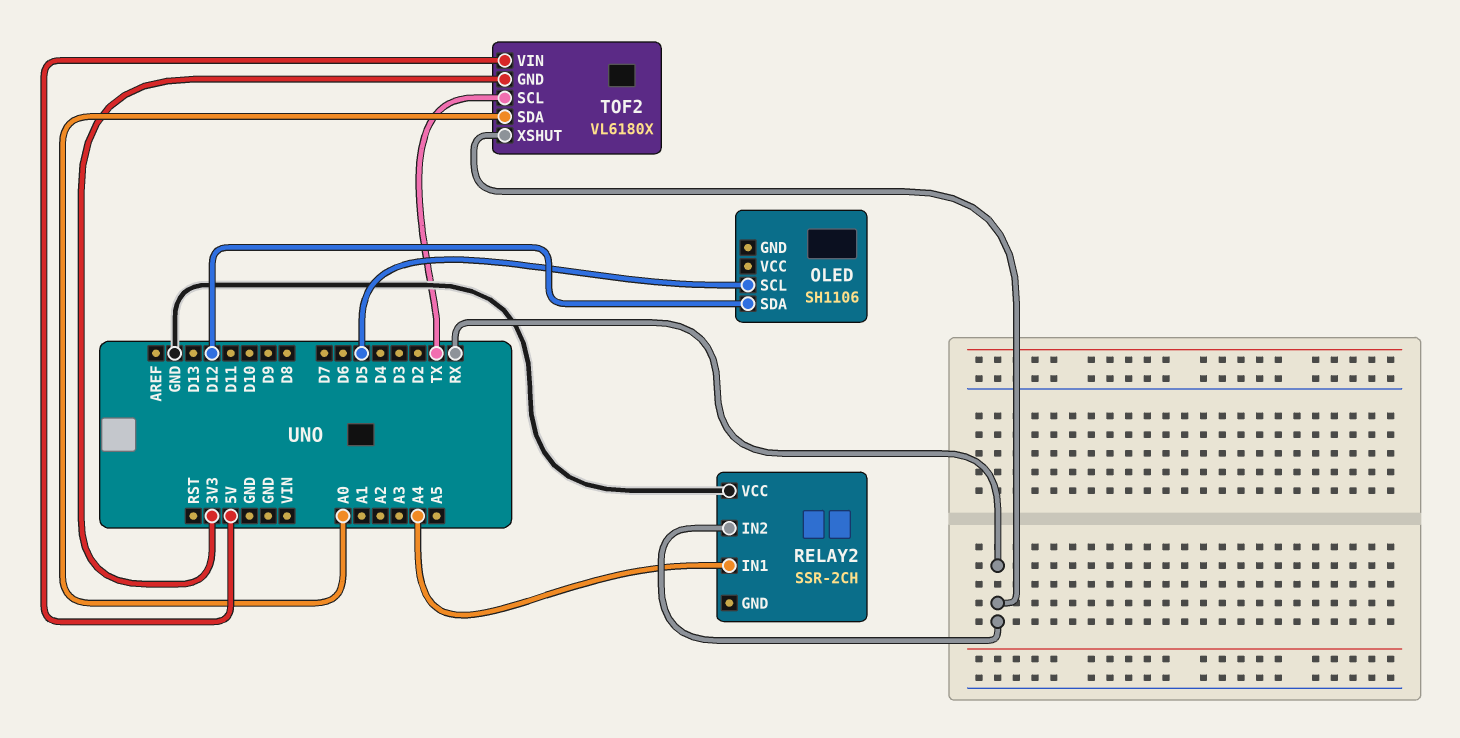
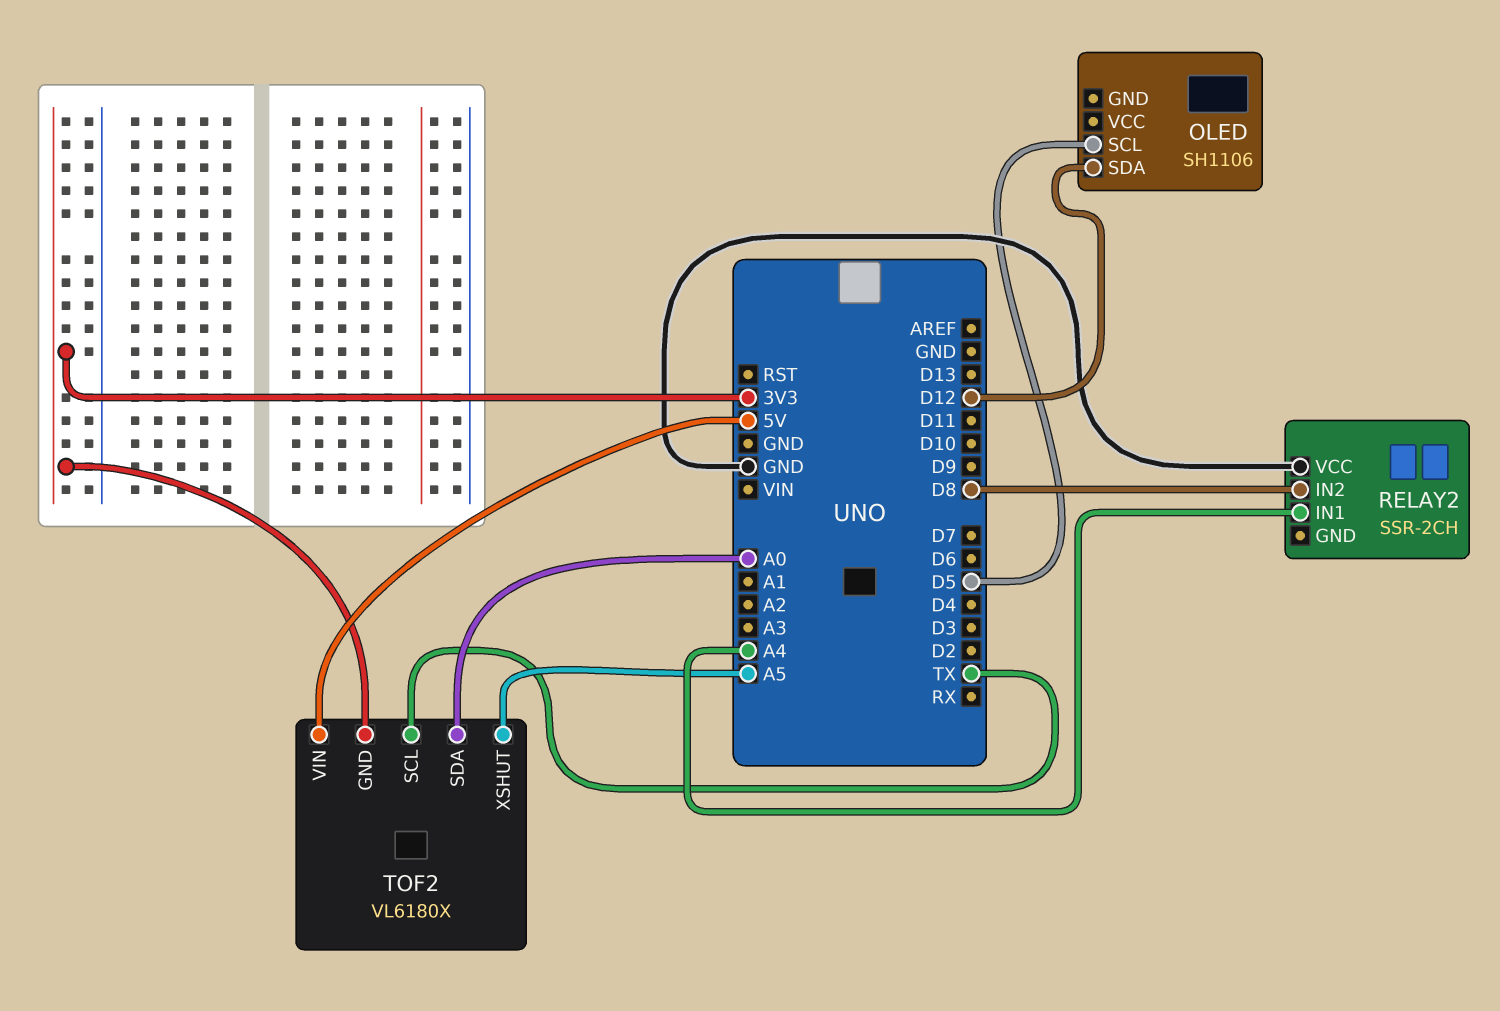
RELAY2 pin IN2: RX -> D8
TOF2 pin XSHUT: RX -> A5

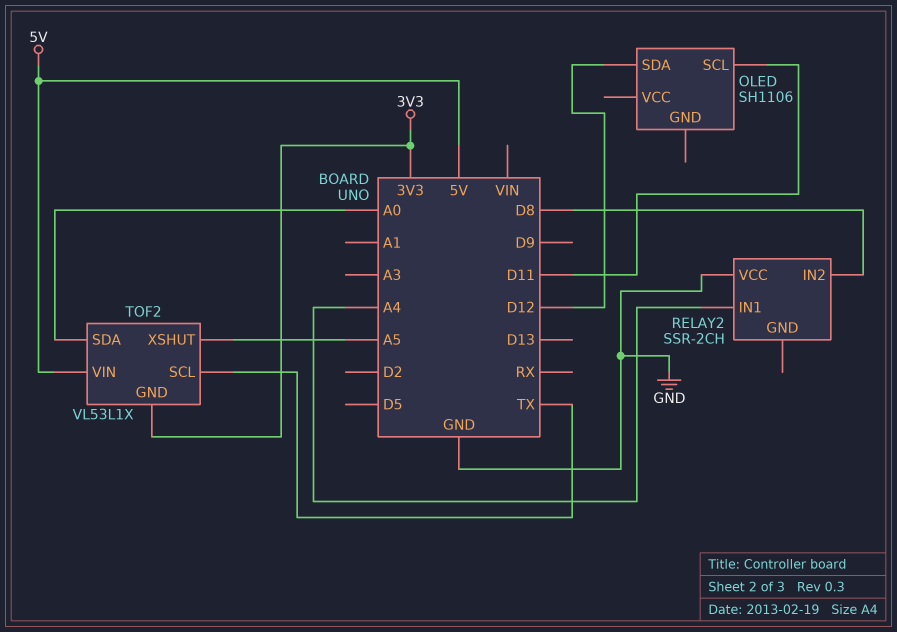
OLED pin SCL: D5 -> D11
TOF2: VL6180X -> VL53L1X

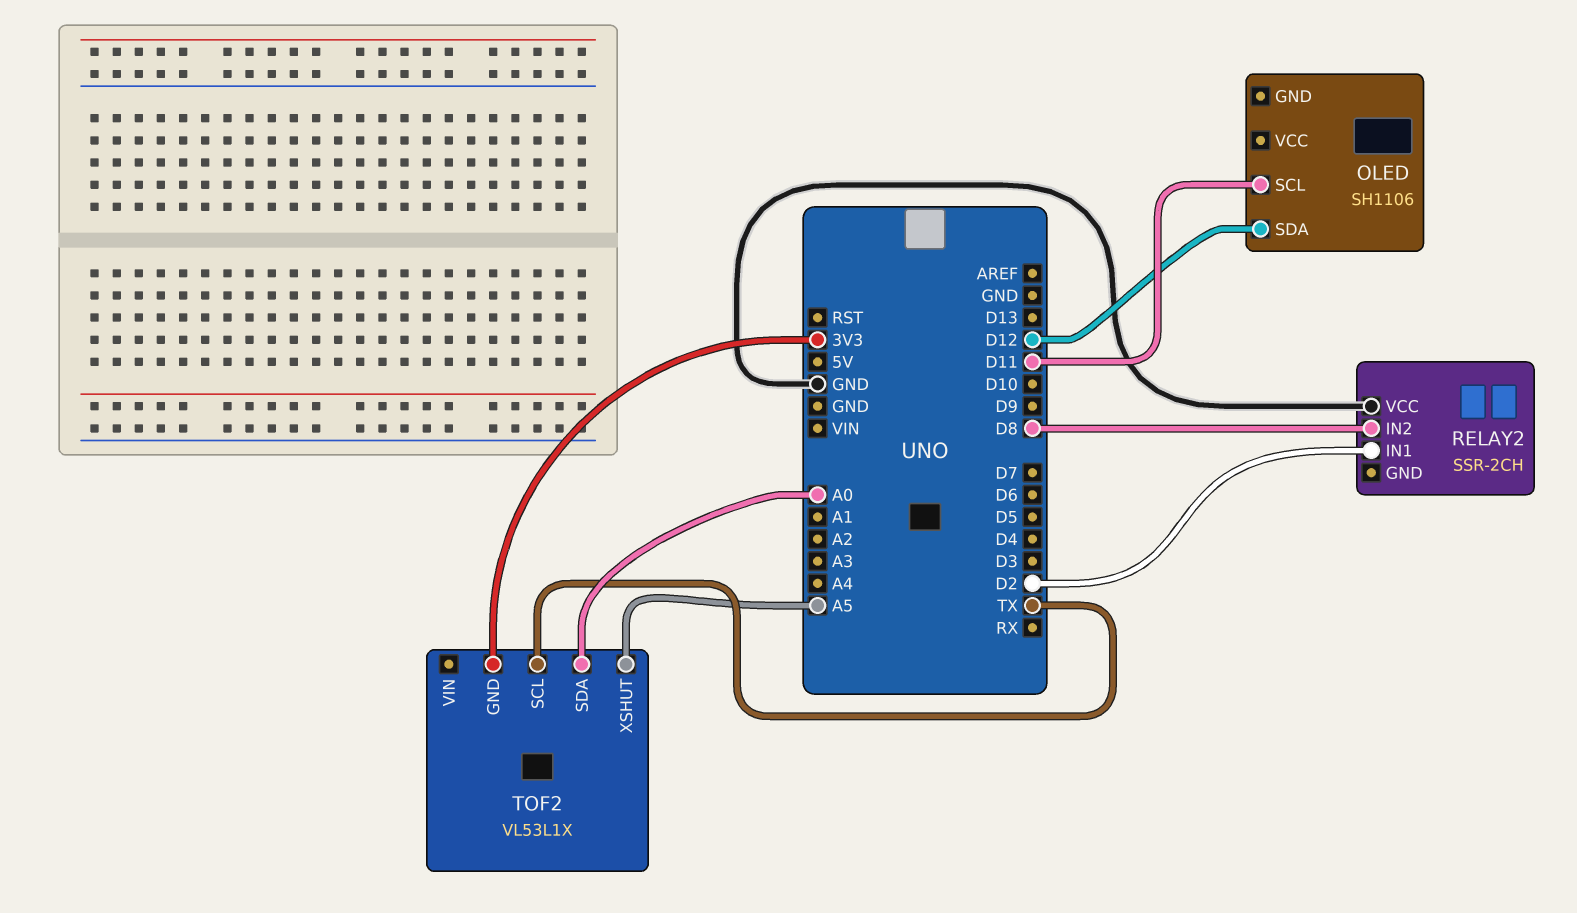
RELAY2 pin IN1: A4 -> D2
TOF2 pin VIN: 5V -> none

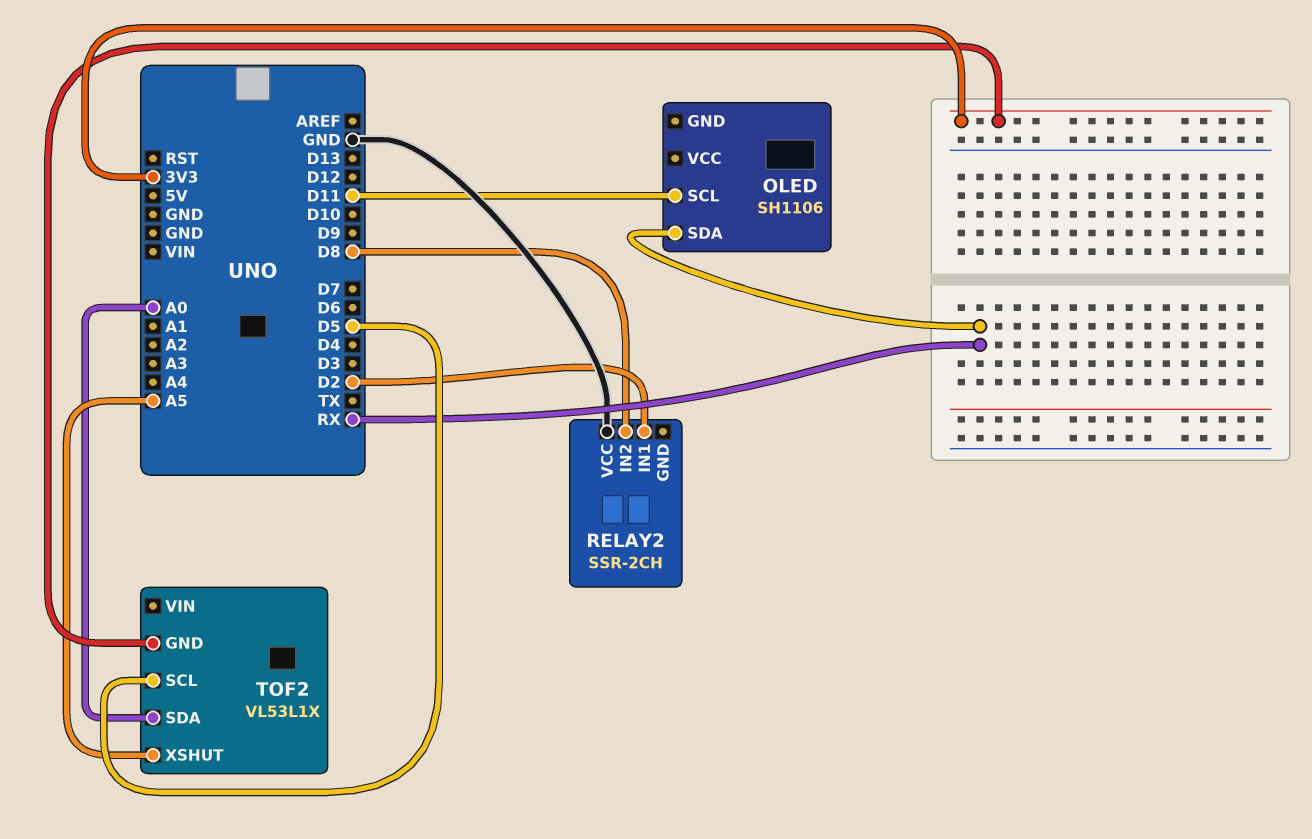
OLED pin SDA: D12 -> RX
TOF2 pin SCL: TX -> D5

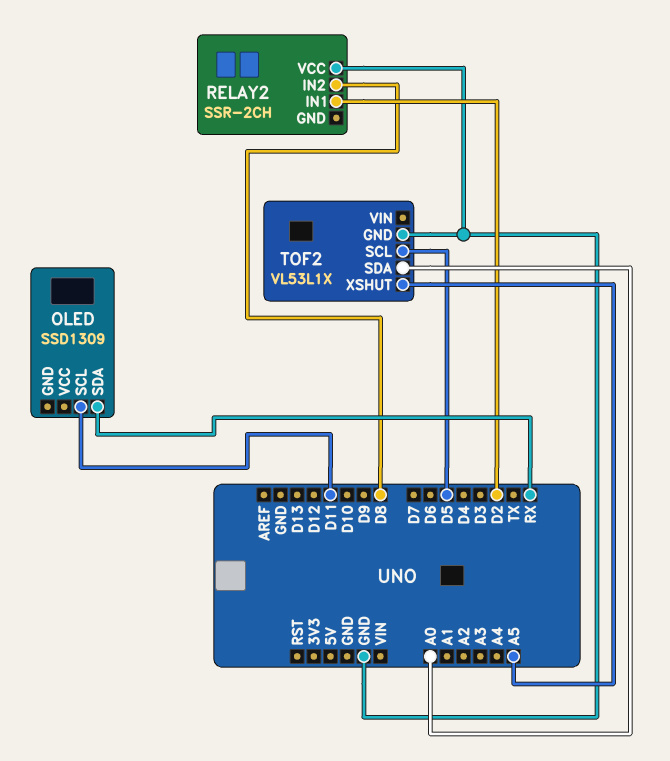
OLED: SH1106 -> SSD1309
TOF2 pin GND: 3V3 -> GND

